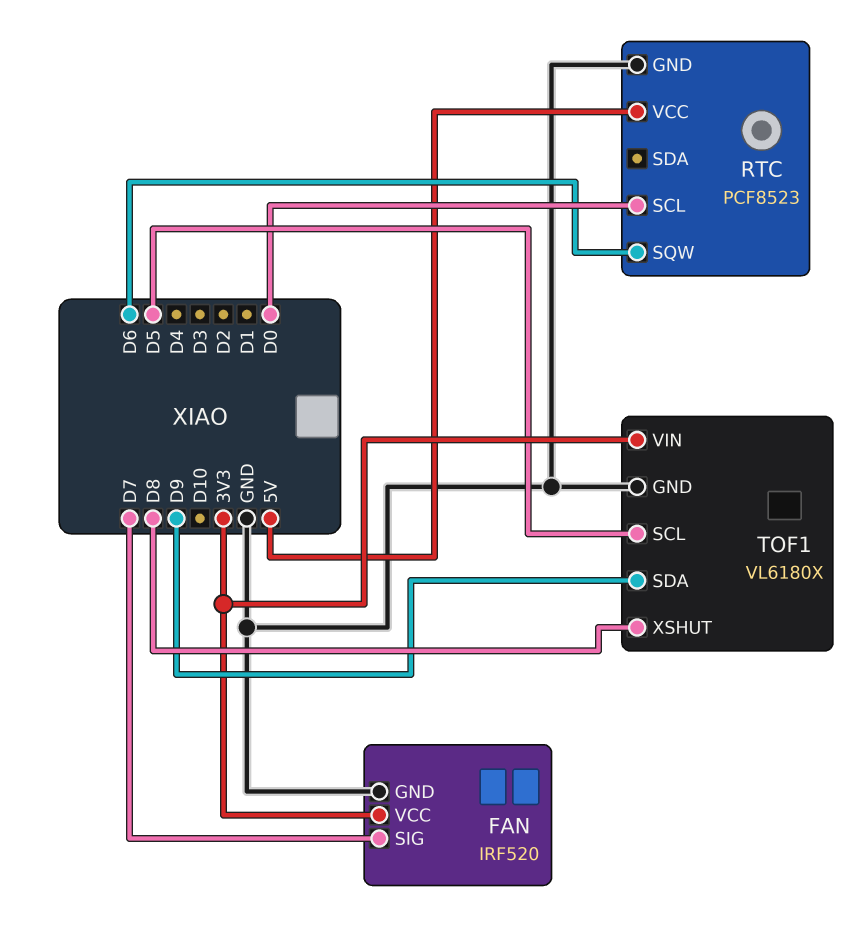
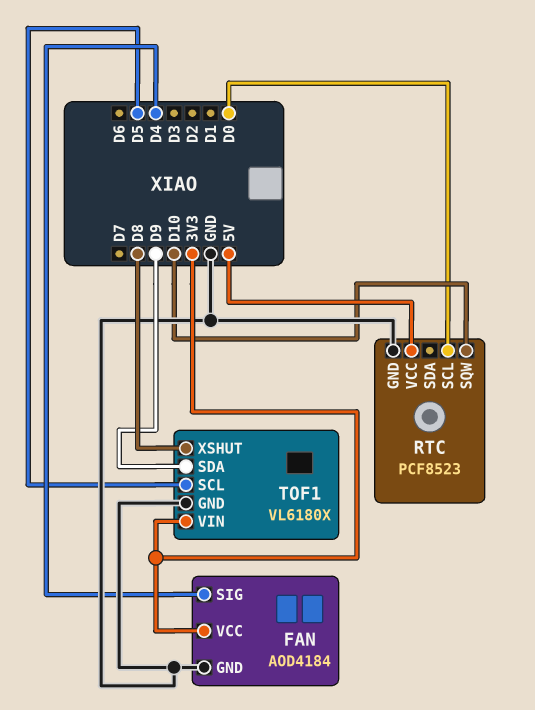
FAN: IRF520 -> AOD4184
FAN pin SIG: D7 -> D4
RTC pin SQW: D6 -> D10

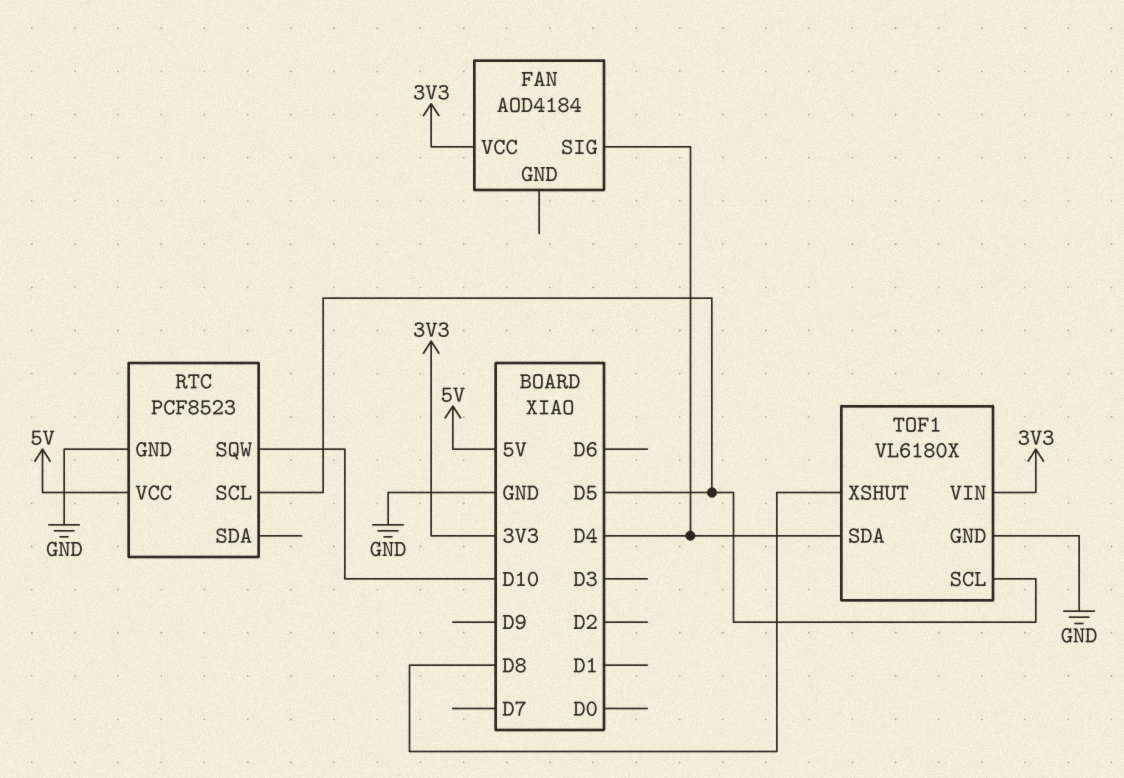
FAN pin GND: GND -> none
RTC pin SCL: D0 -> D5
TOF1 pin SDA: D9 -> D4

